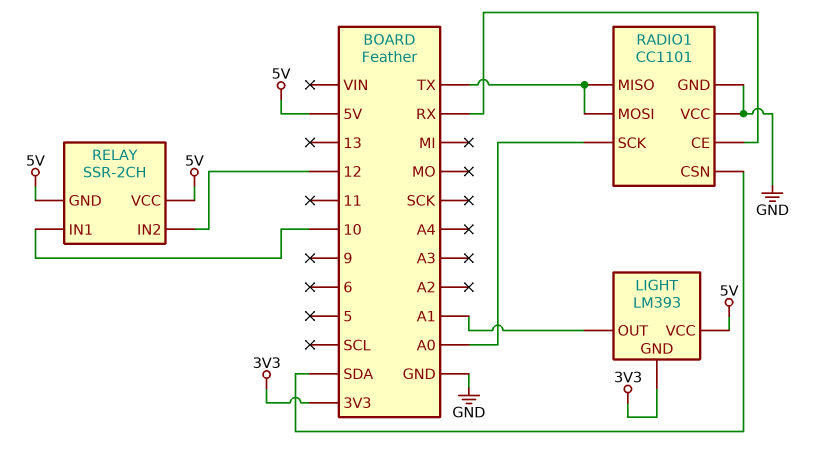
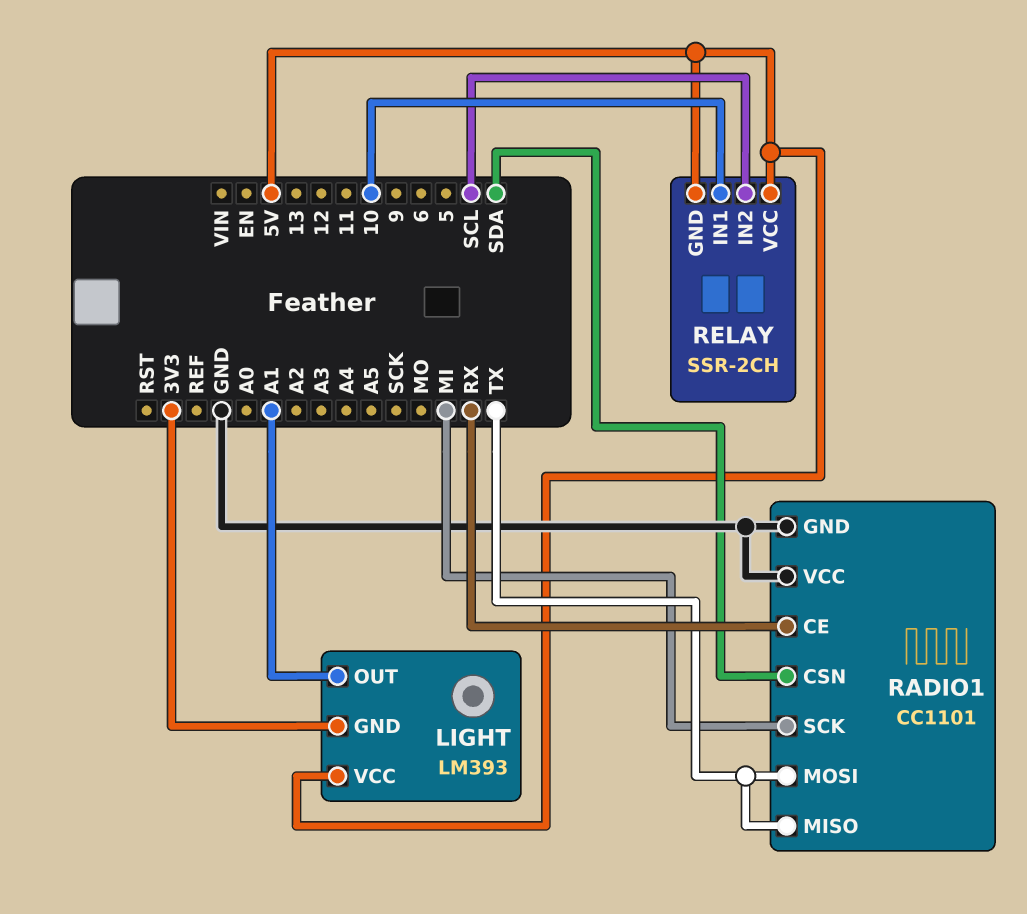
RADIO1 pin SCK: A0 -> MI
RELAY pin IN2: 12 -> SCL

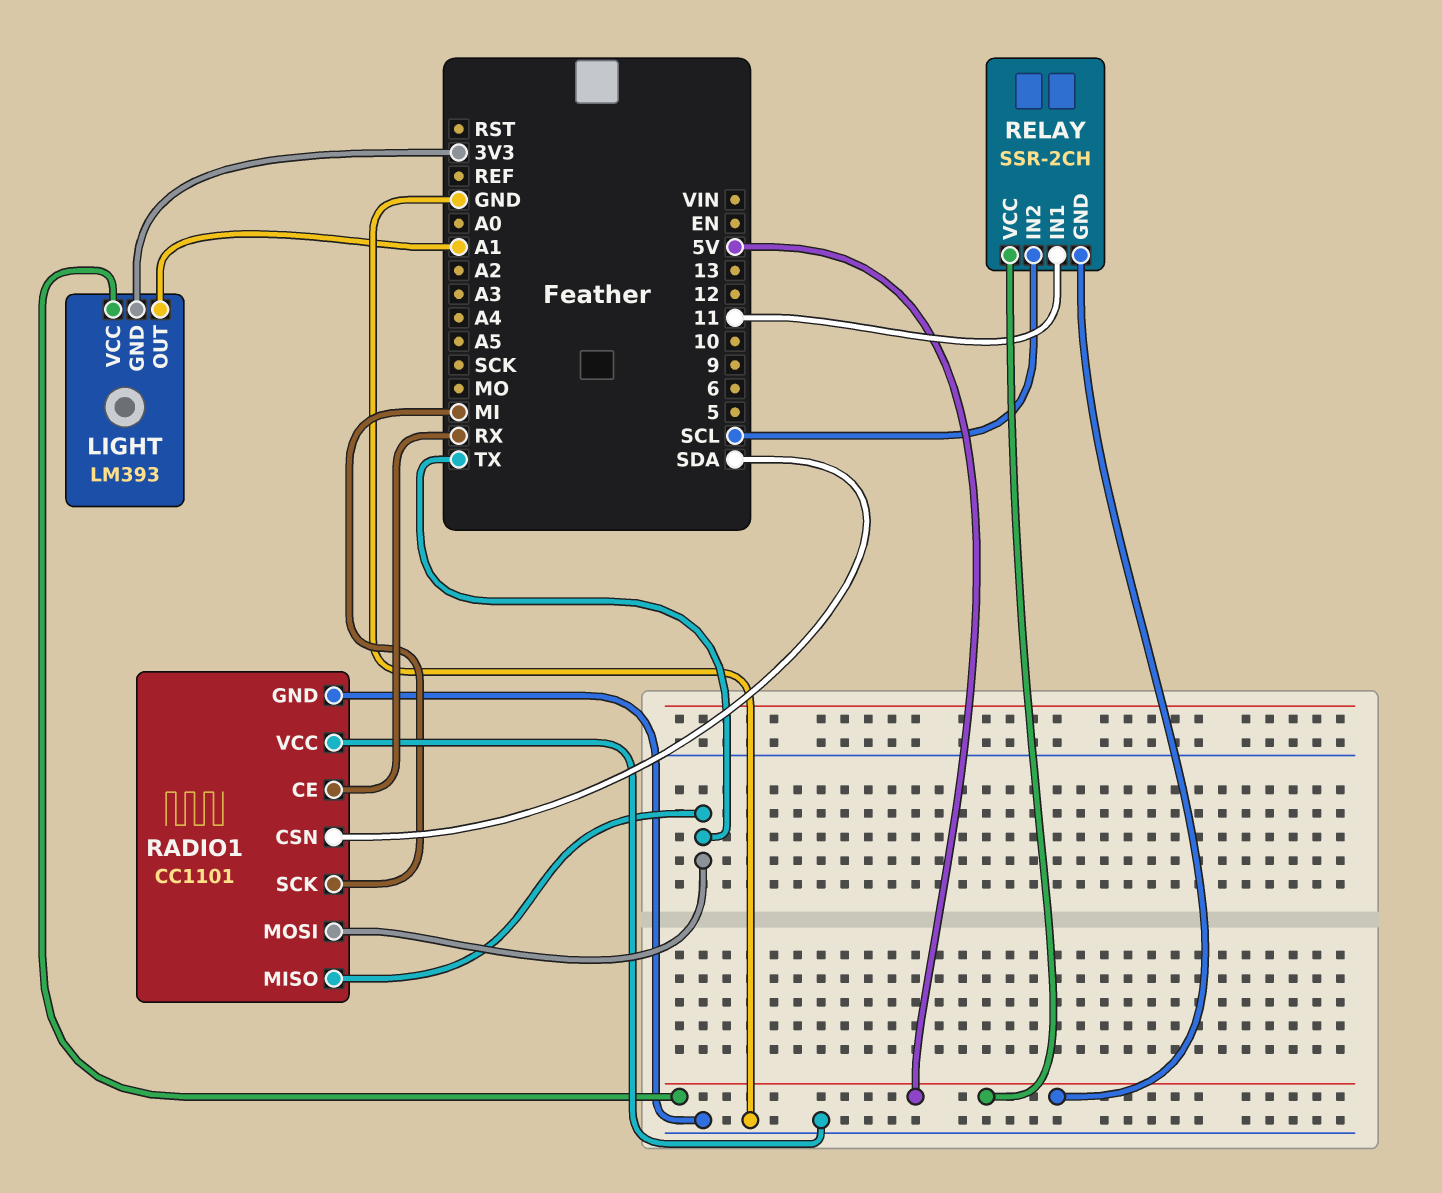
RELAY pin IN1: 10 -> 11

